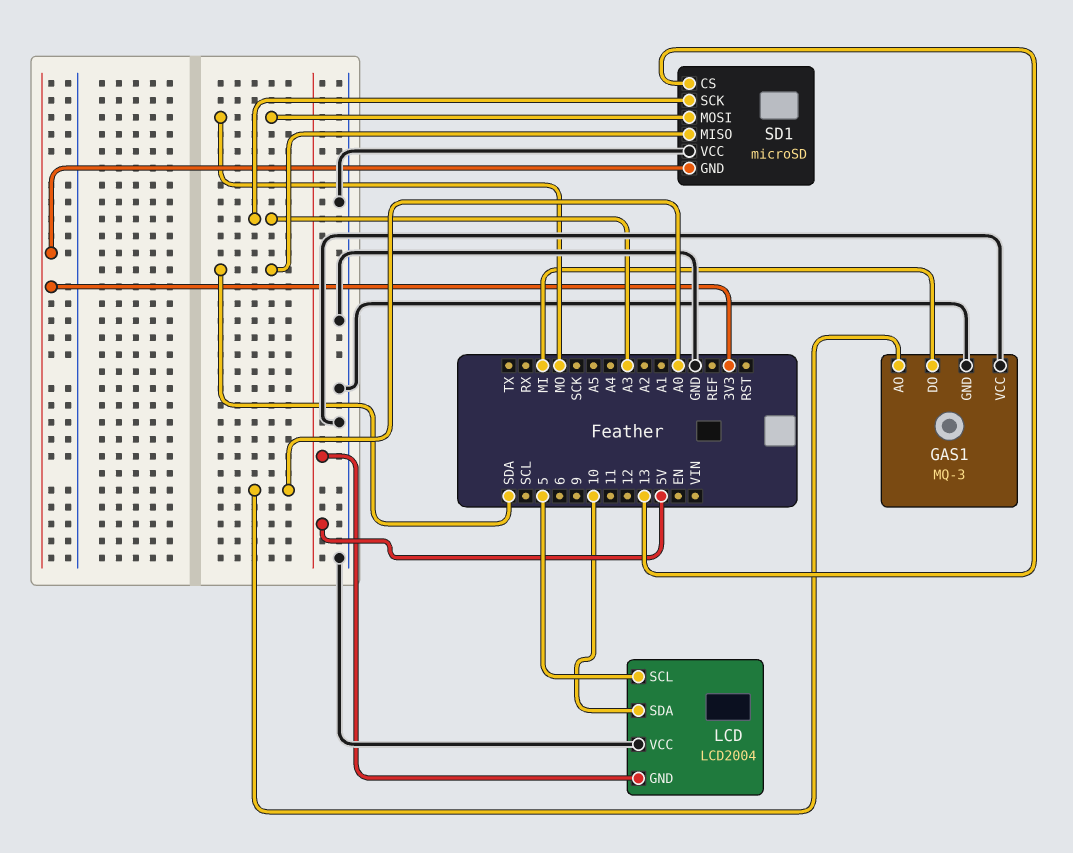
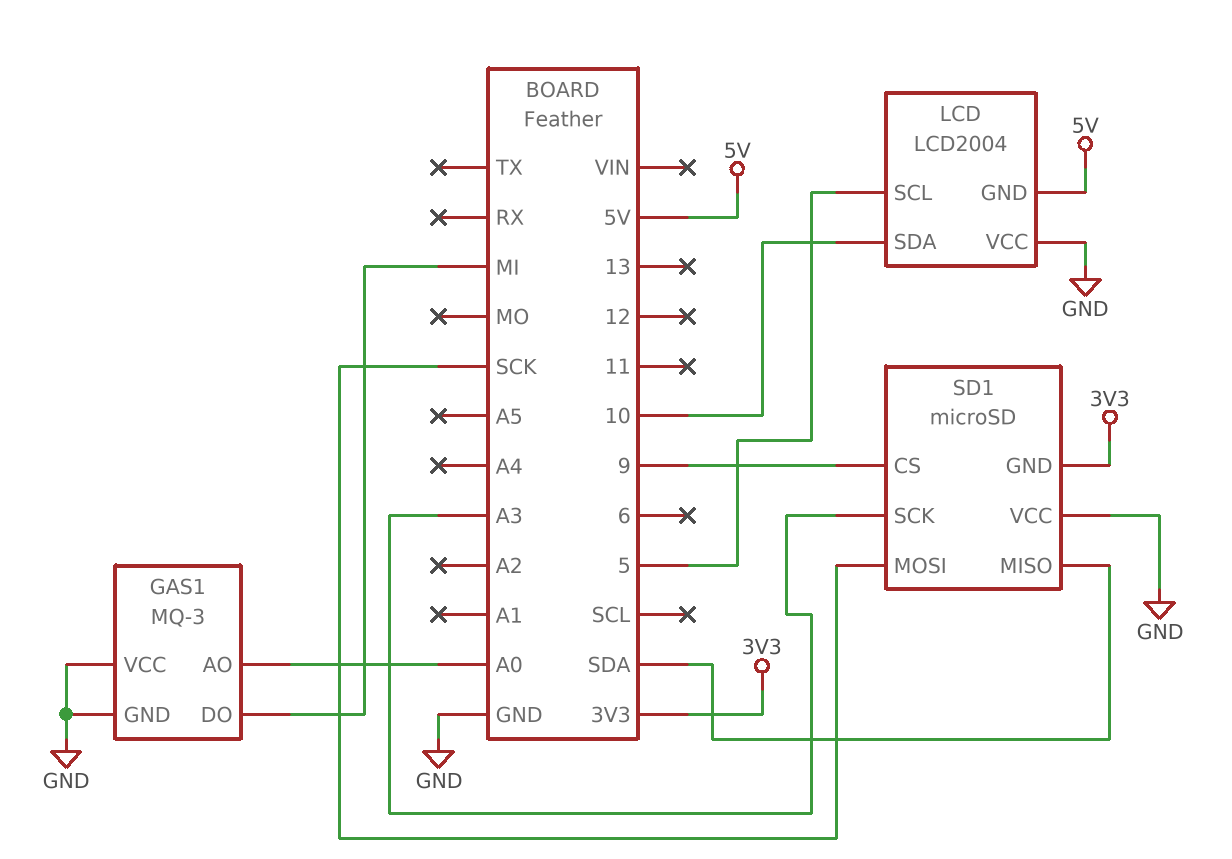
SD1 pin CS: 13 -> 9
SD1 pin MOSI: MO -> SCK

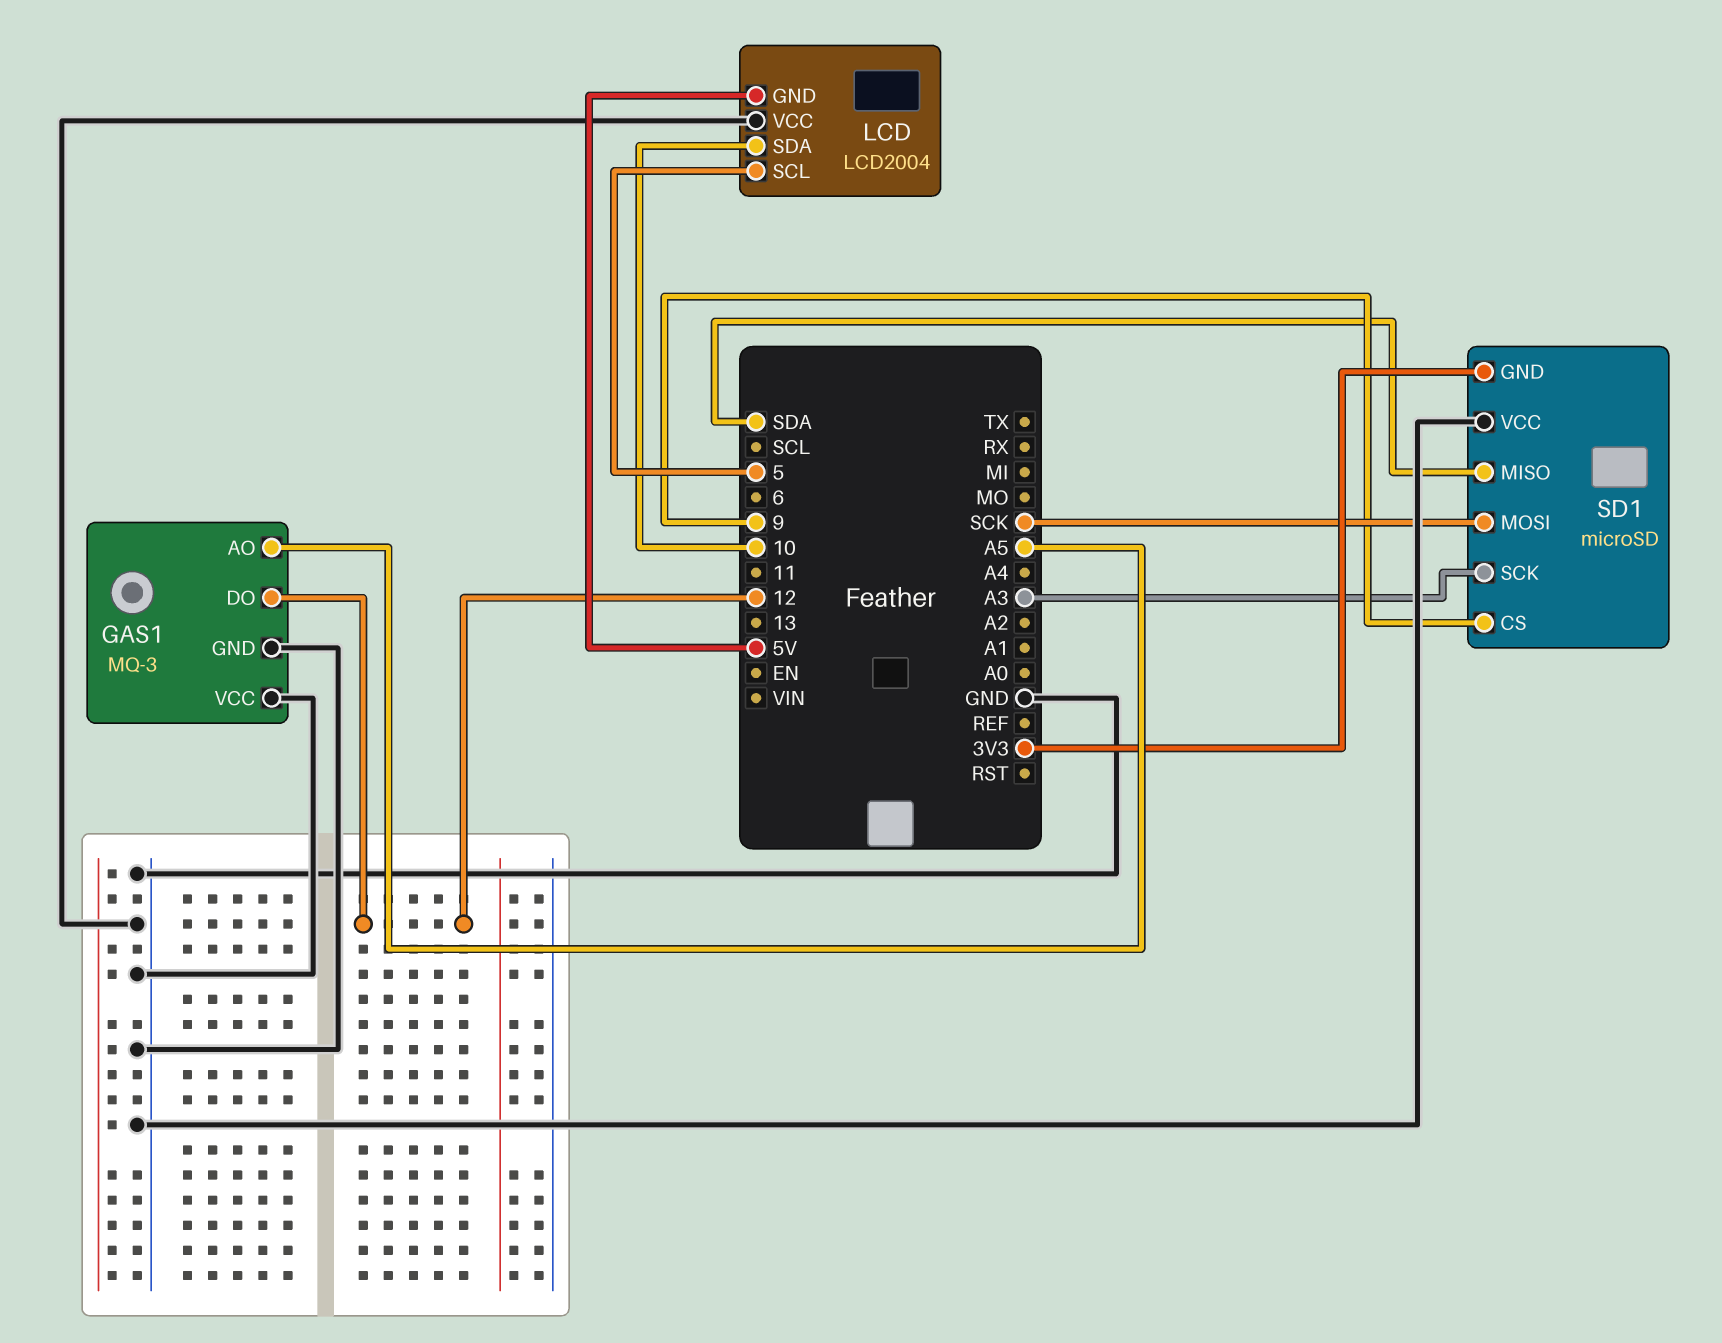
GAS1 pin AO: A0 -> A5
GAS1 pin DO: MI -> 12

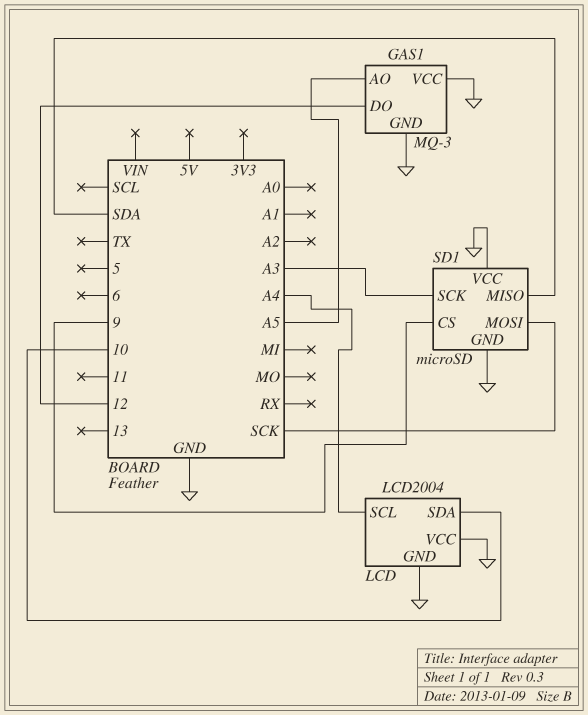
LCD pin GND: 5V -> GND
LCD pin SCL: 5 -> A4
SD1 pin GND: 3V3 -> GND

